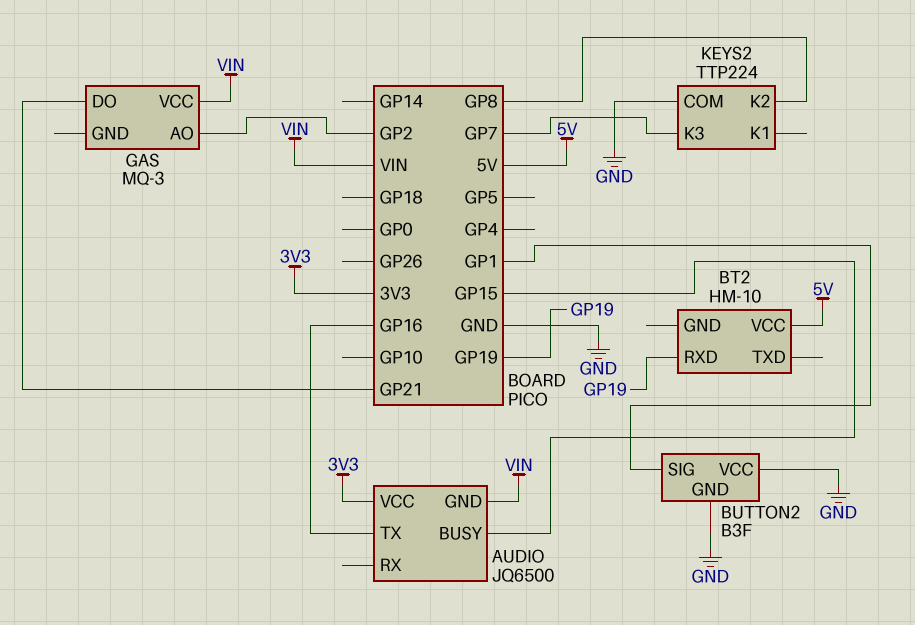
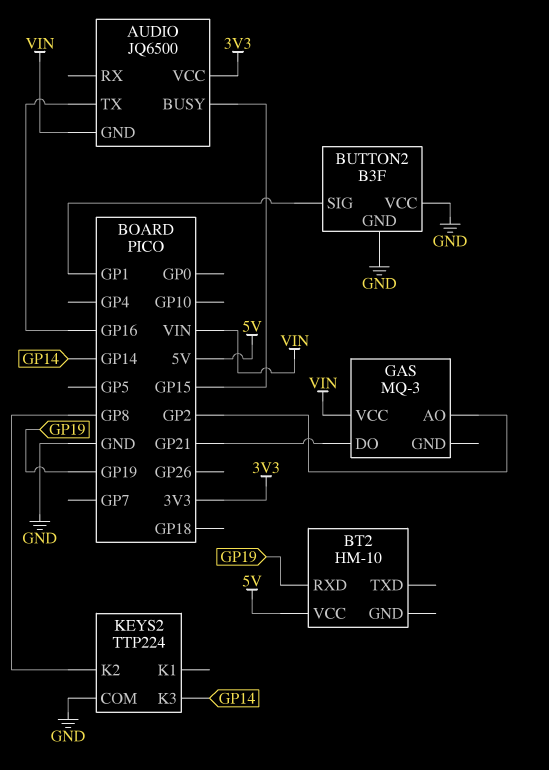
KEYS2 pin K3: GP7 -> GP14

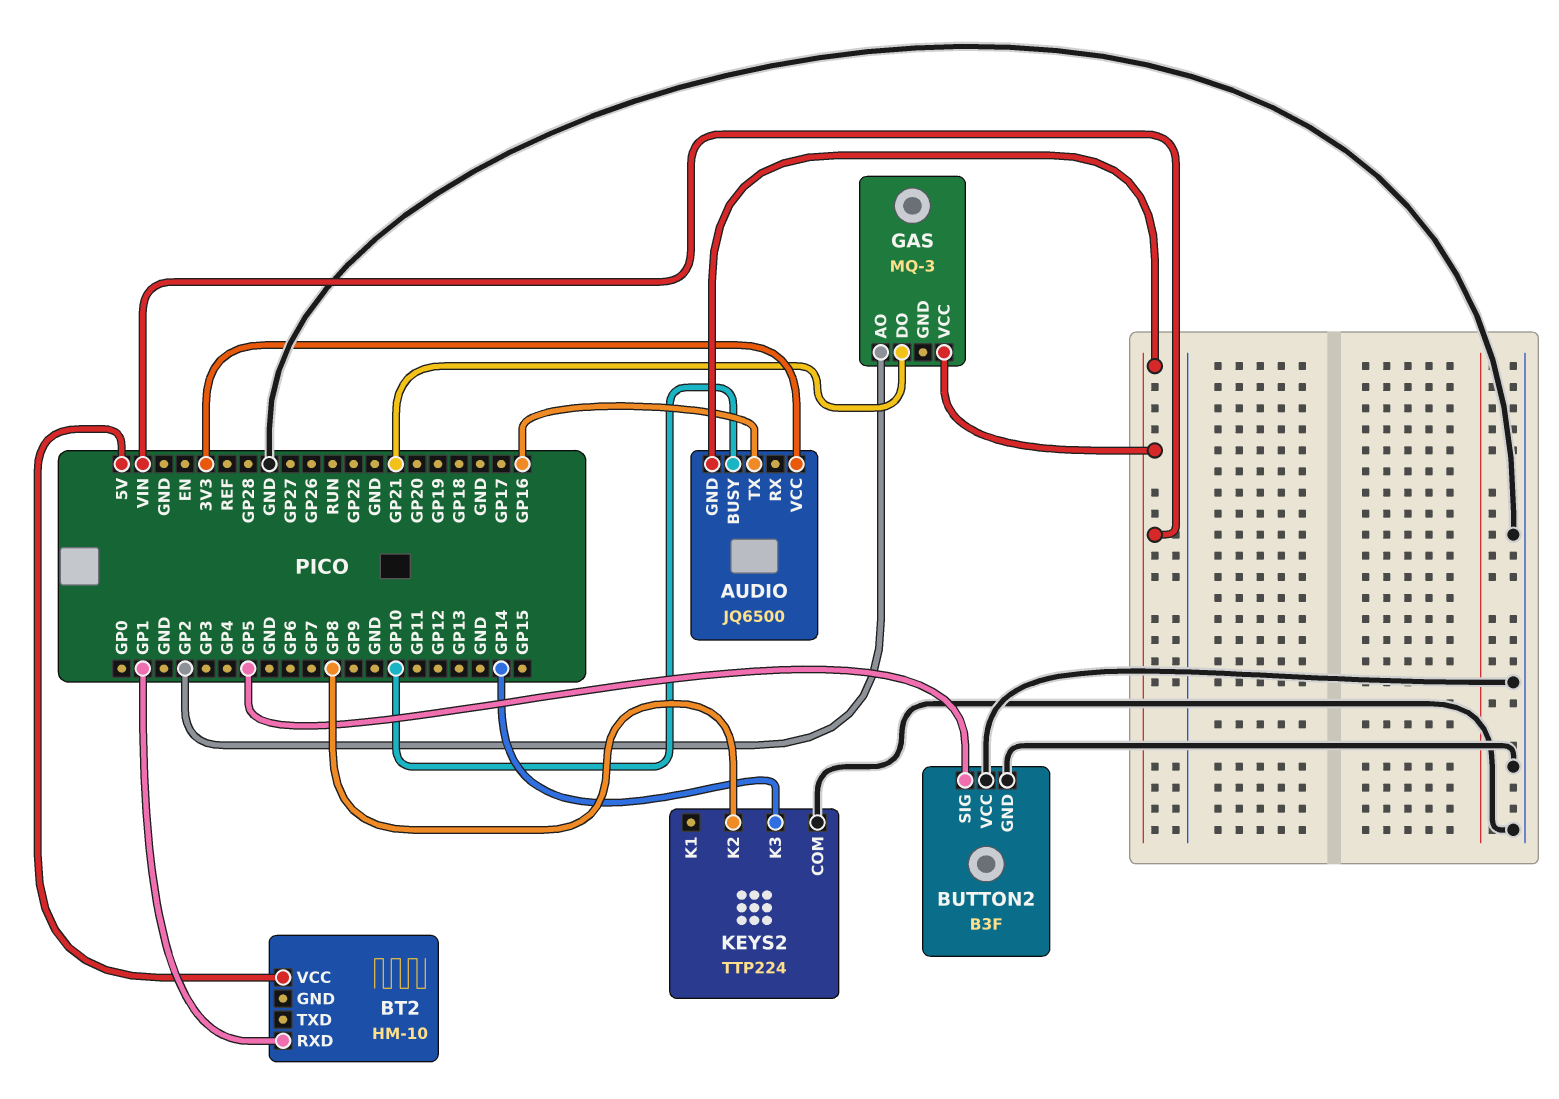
AUDIO pin BUSY: GP15 -> GP10
BT2 pin RXD: GP19 -> GP1
BUTTON2 pin SIG: GP1 -> GP5

